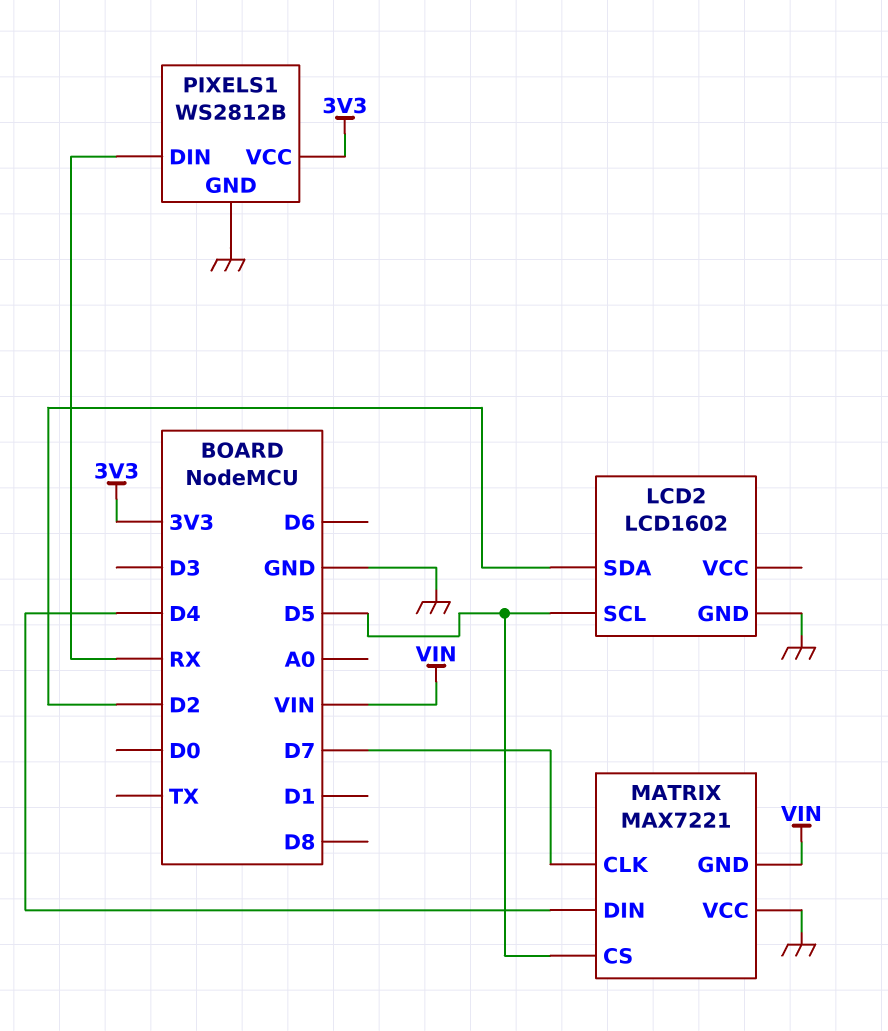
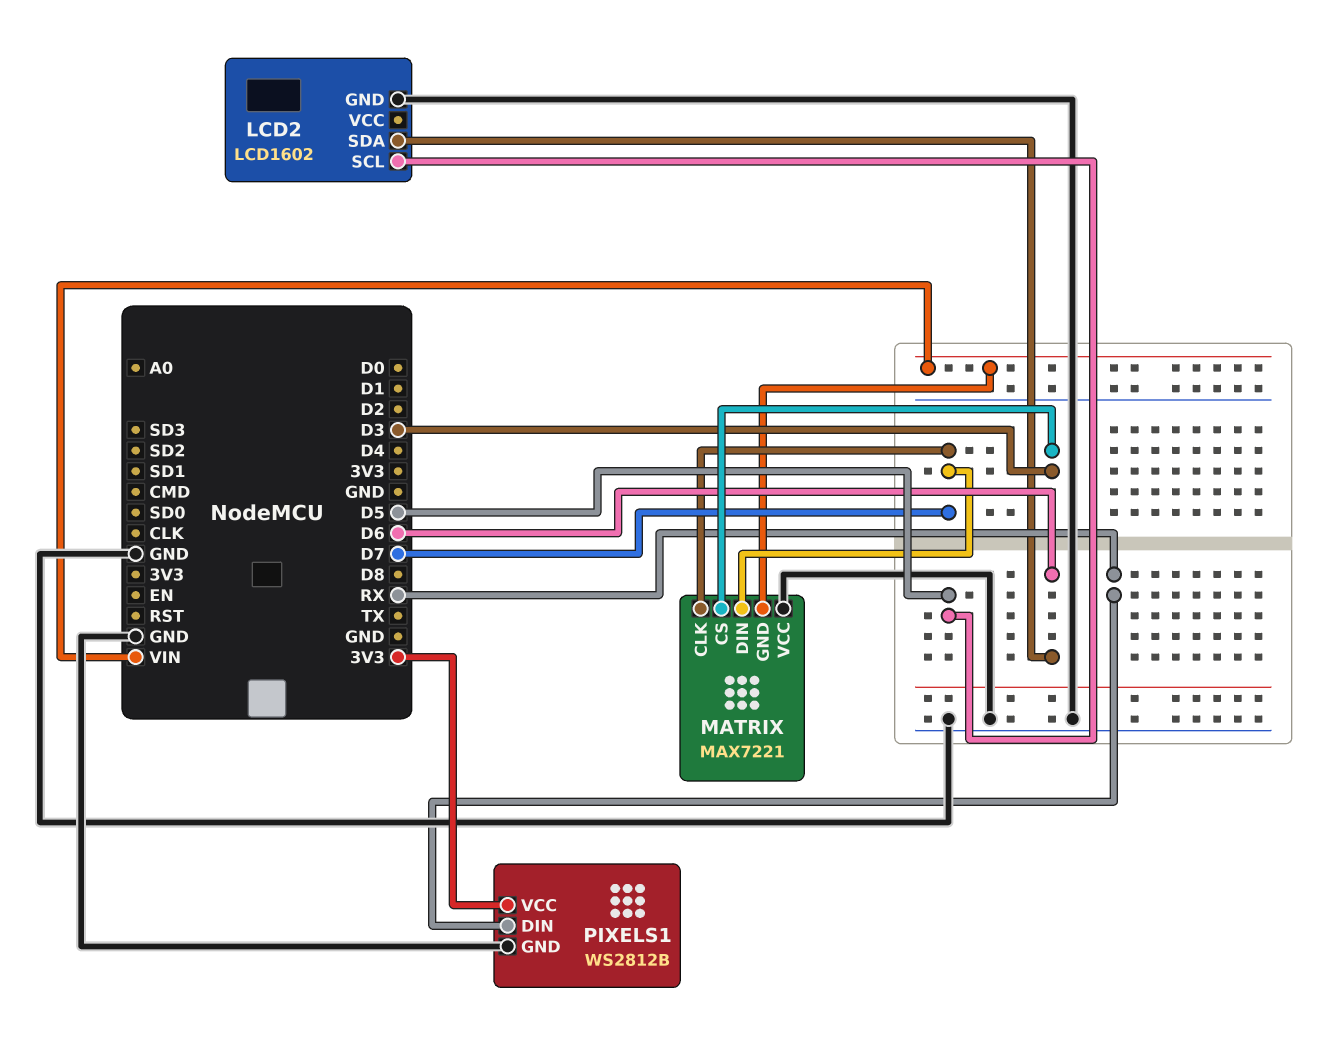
LCD2 pin SDA: D2 -> D6
MATRIX pin CS: D5 -> D3
MATRIX pin DIN: D4 -> D7

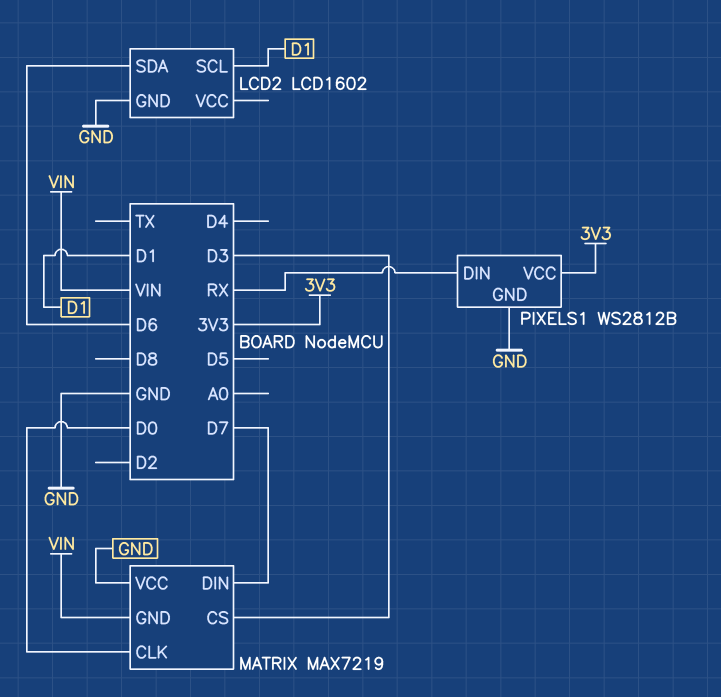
LCD2 pin SCL: D5 -> D1
MATRIX: MAX7221 -> MAX7219
MATRIX pin CLK: D7 -> D0

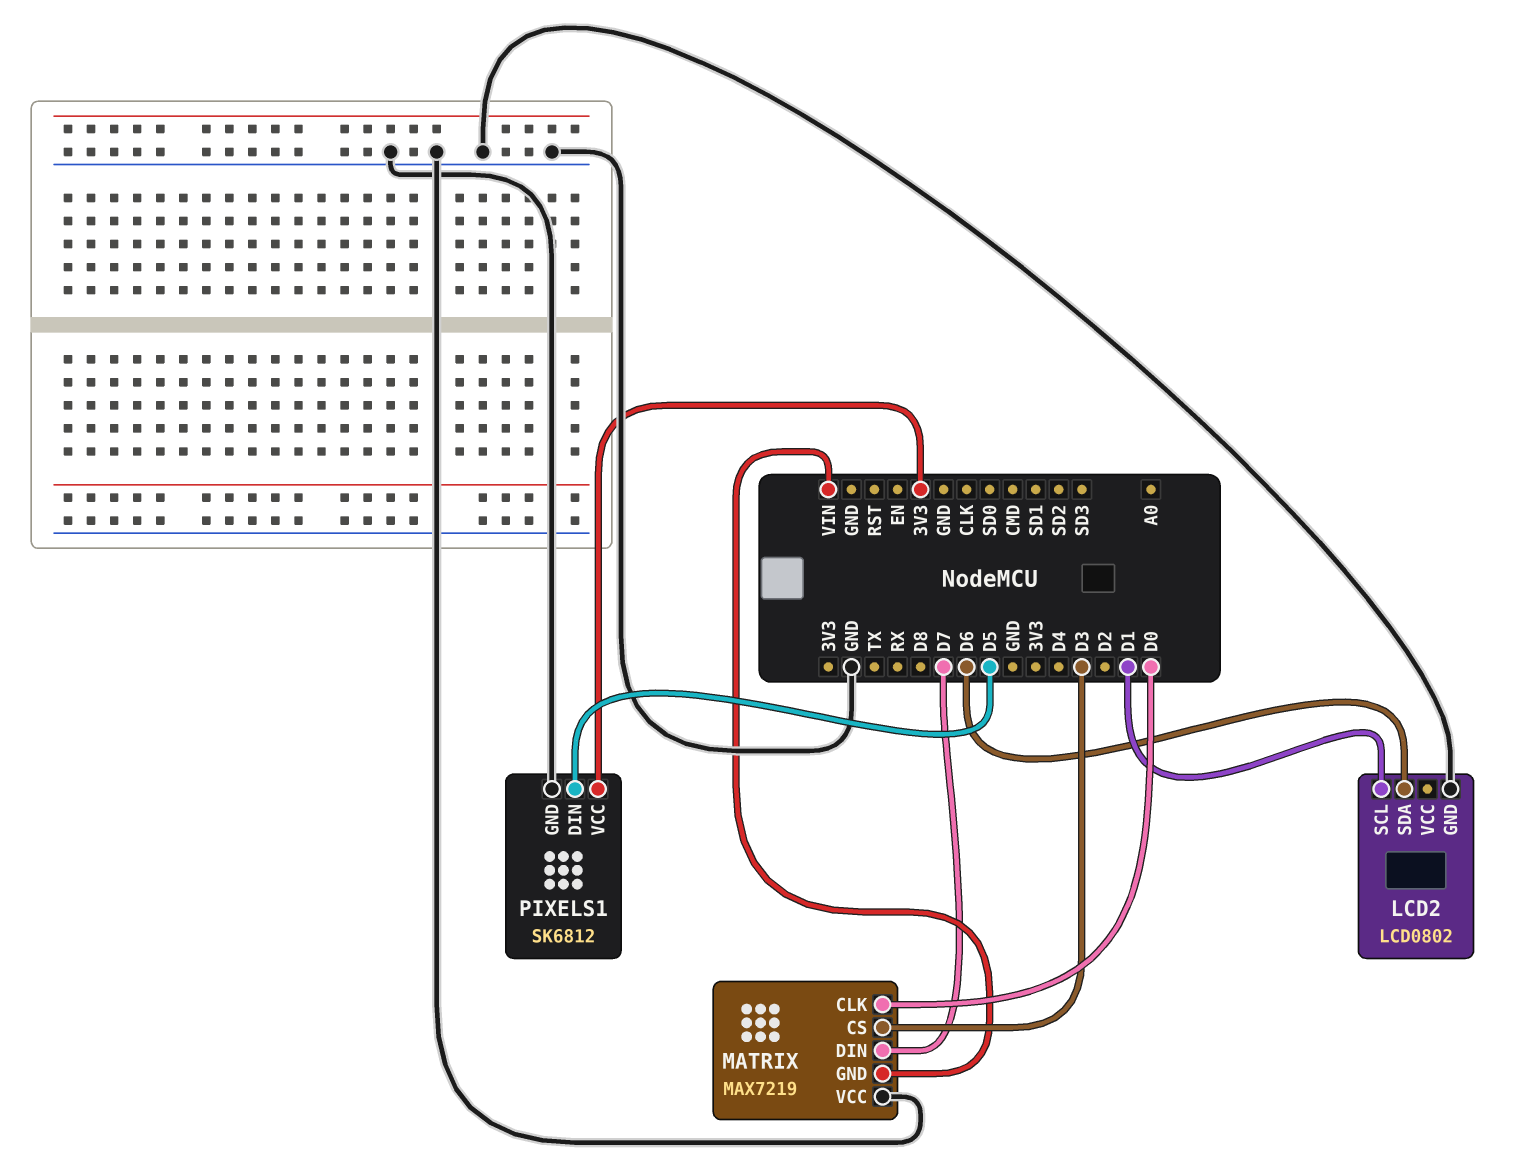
LCD2: LCD1602 -> LCD0802
PIXELS1: WS2812B -> SK6812
PIXELS1 pin DIN: RX -> D5

